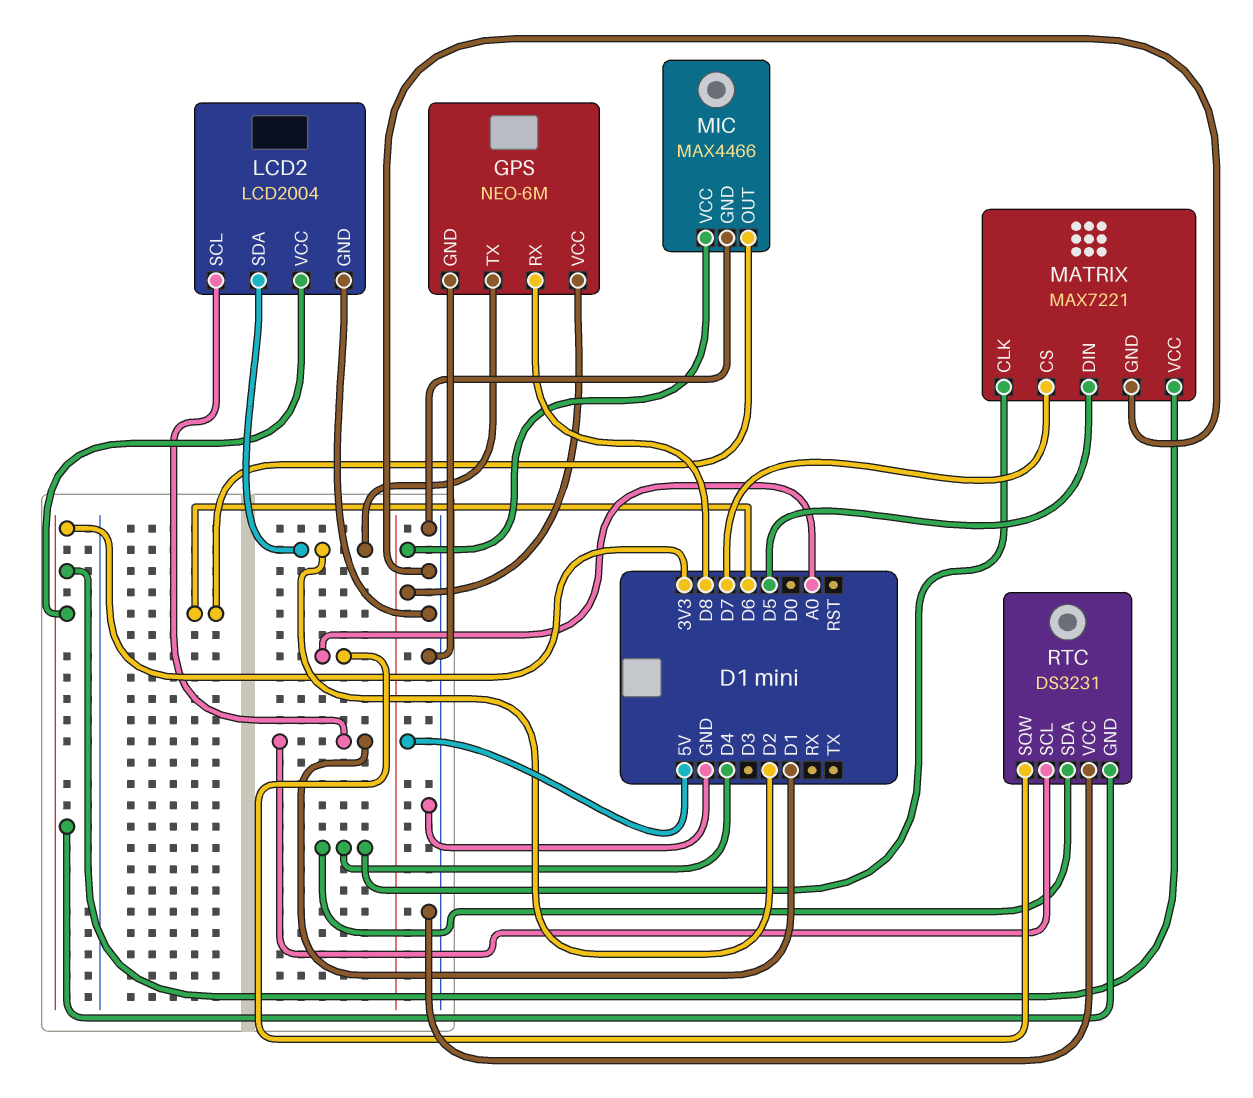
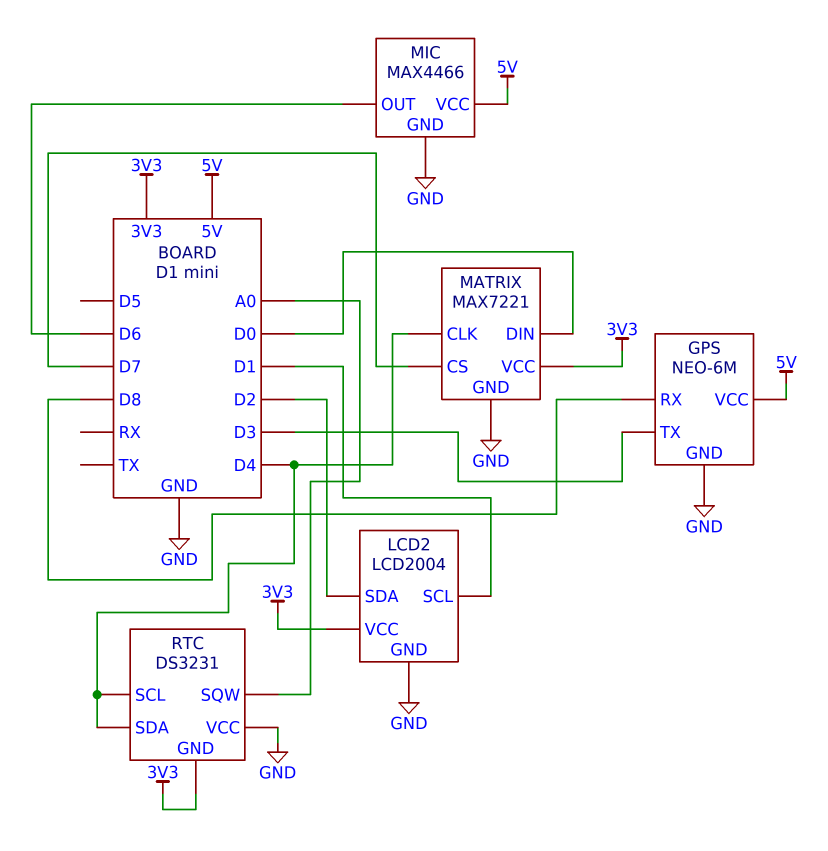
GPS pin TX: D2 -> D3
MATRIX pin DIN: D5 -> D0
RTC pin SCL: D1 -> D4

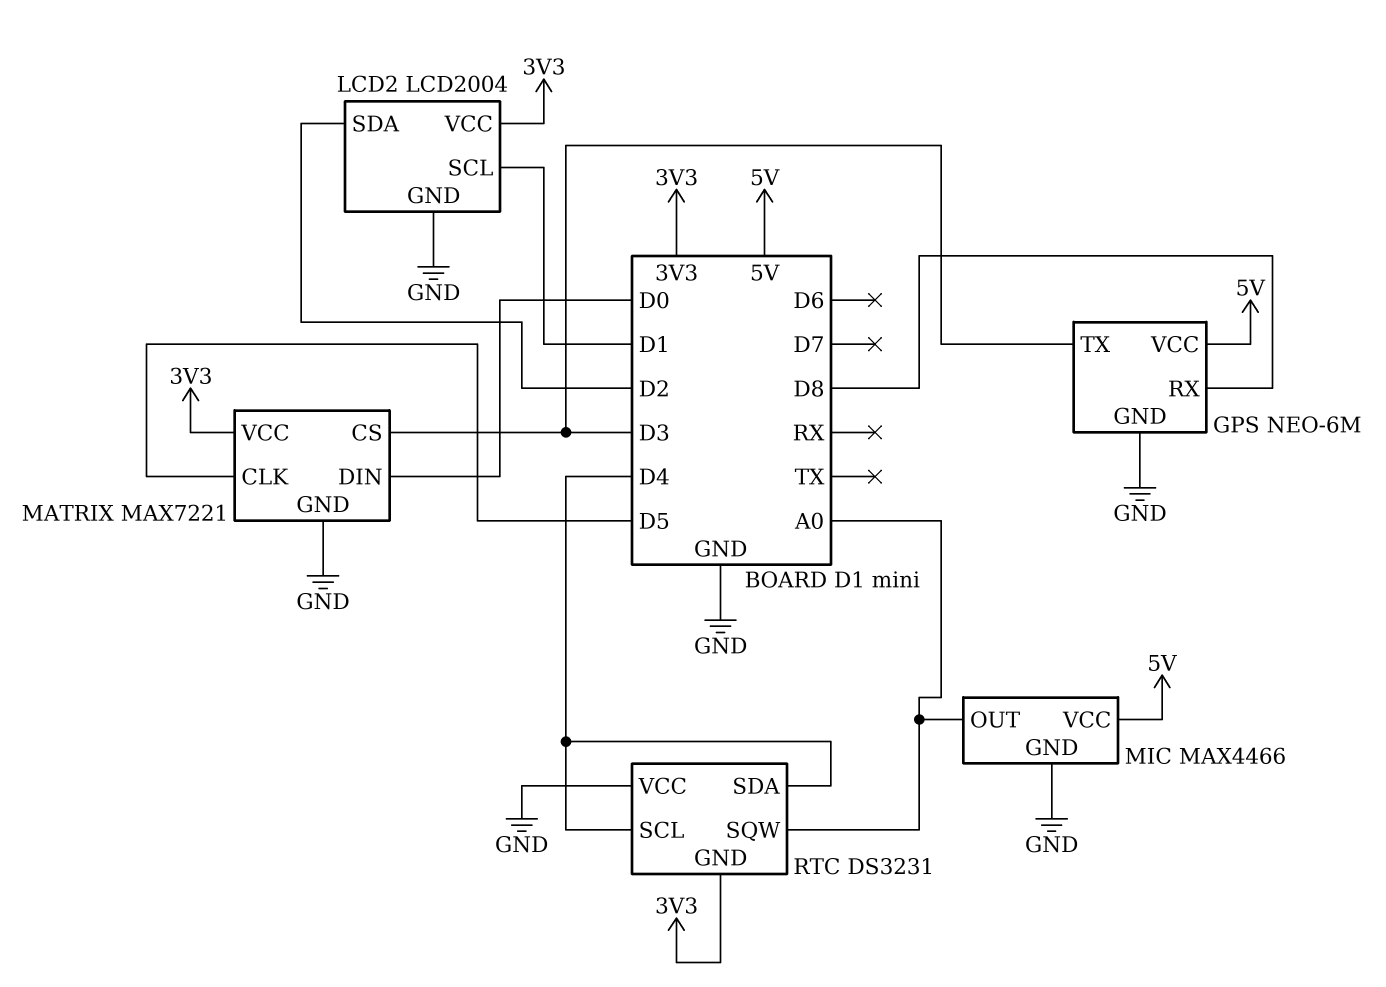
MATRIX pin CLK: D4 -> D5
MATRIX pin CS: D7 -> D3
MIC pin OUT: D6 -> A0

